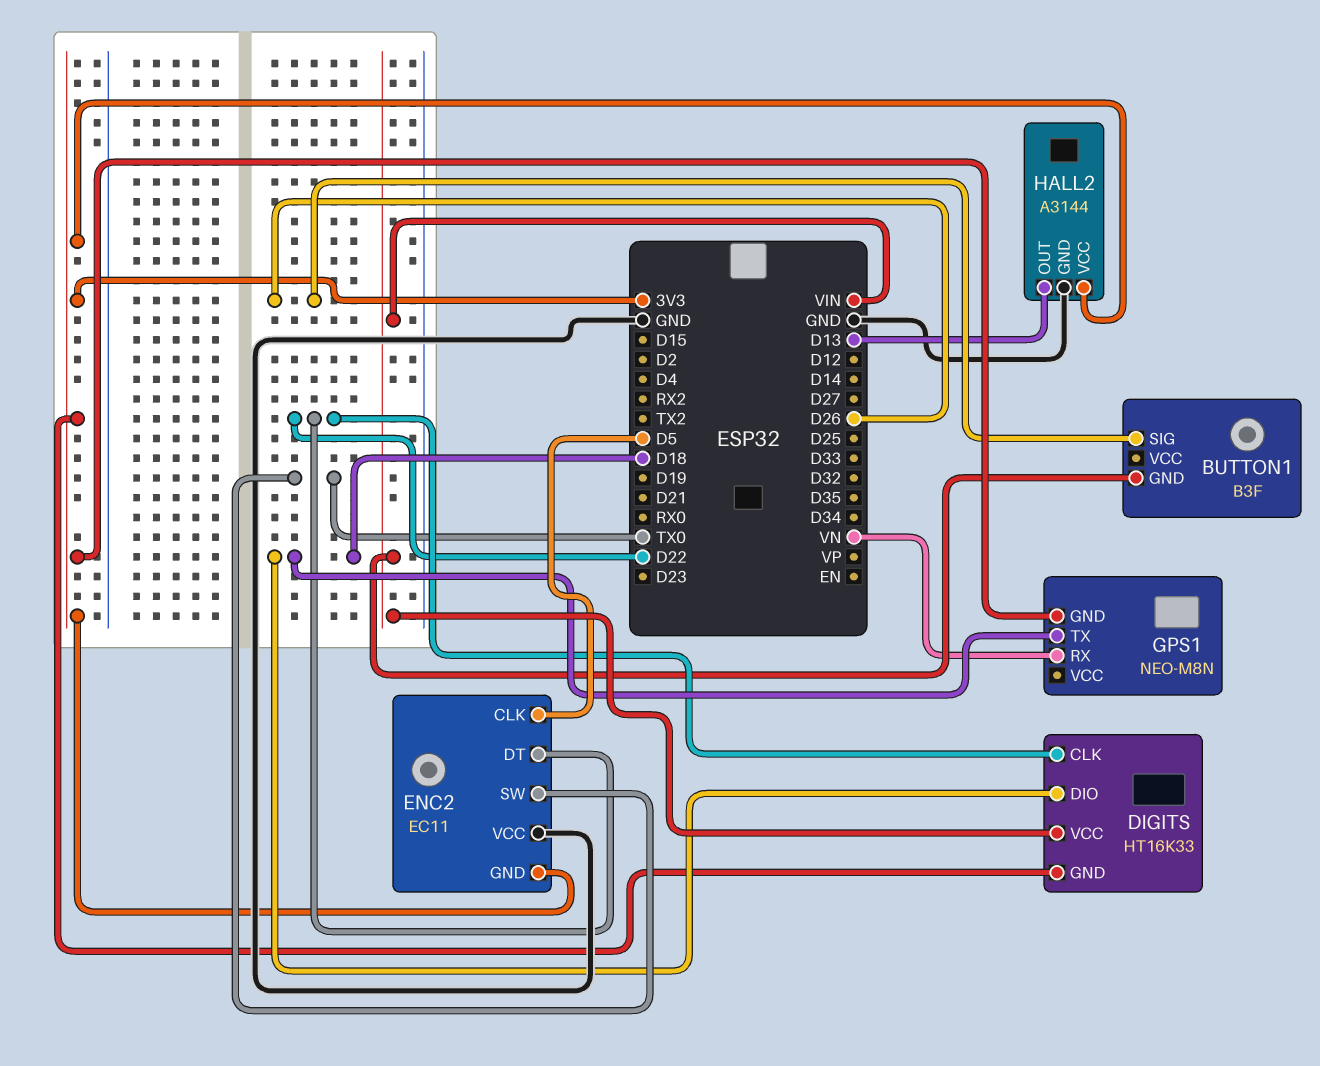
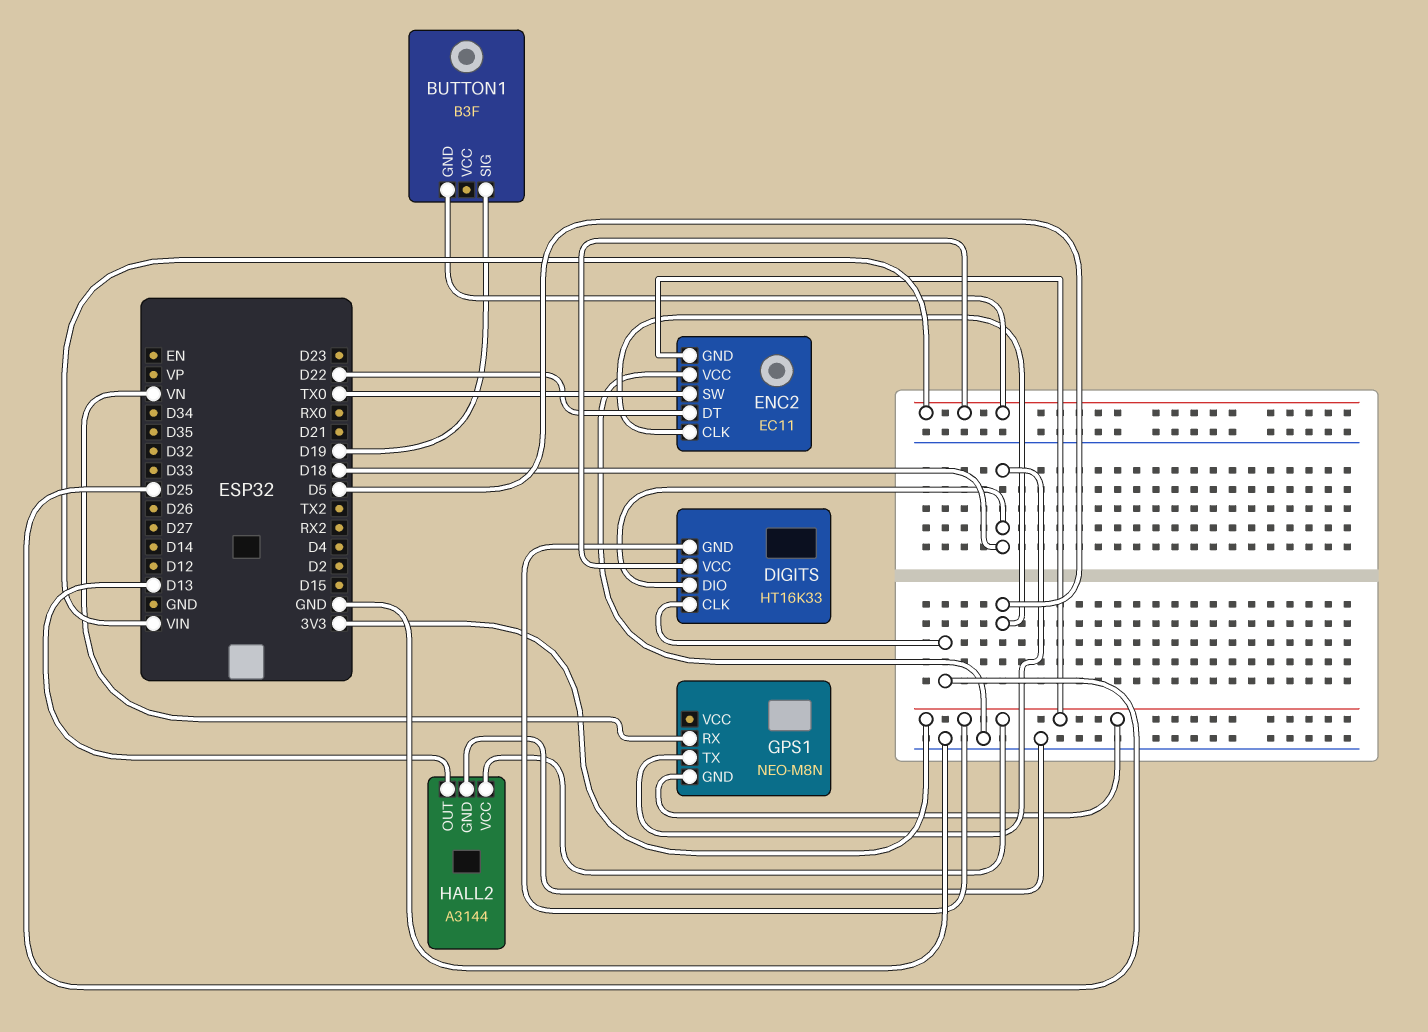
BUTTON1 pin SIG: D26 -> D19
DIGITS pin CLK: D22 -> D25

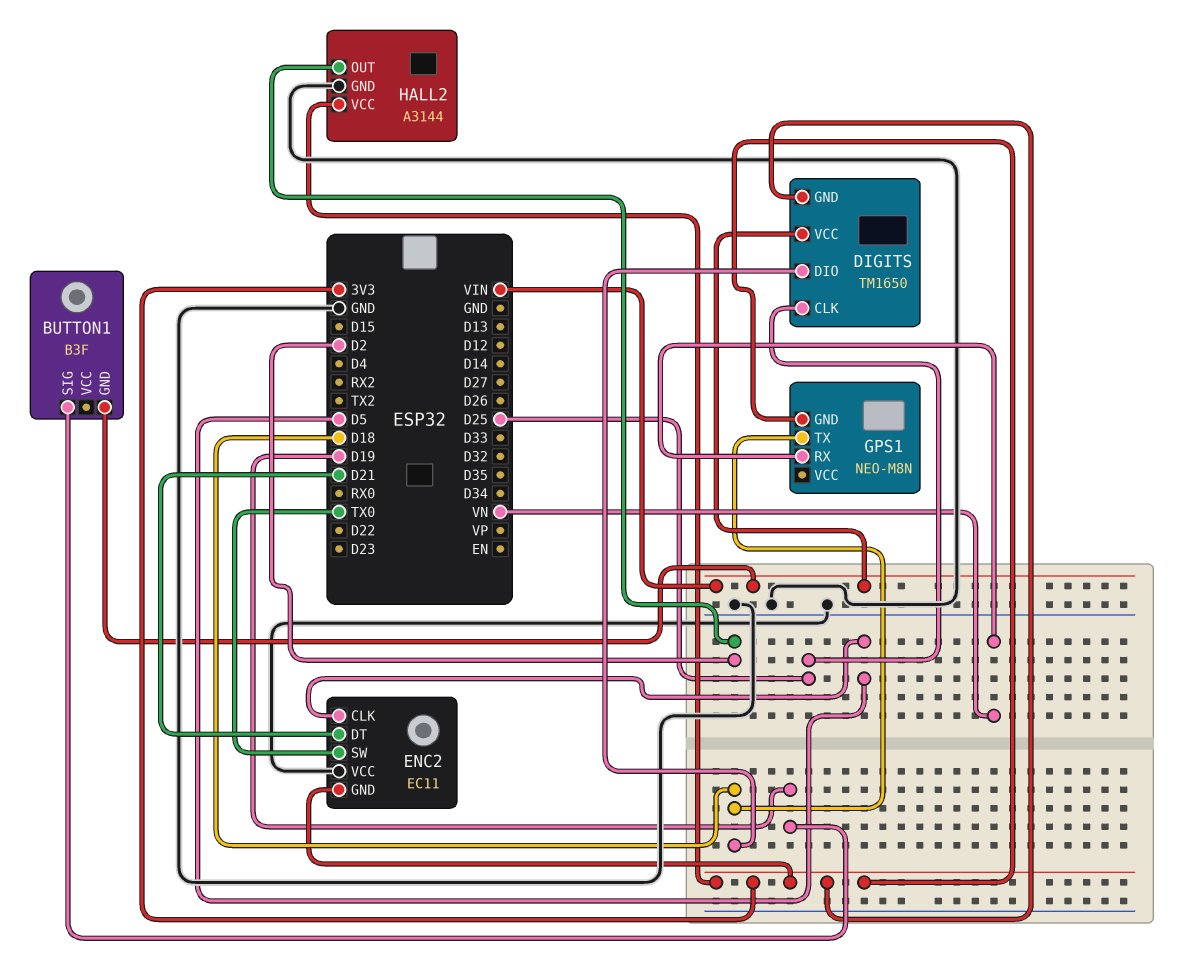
DIGITS: HT16K33 -> TM1650
ENC2 pin DT: D22 -> D21
HALL2 pin OUT: D13 -> D2

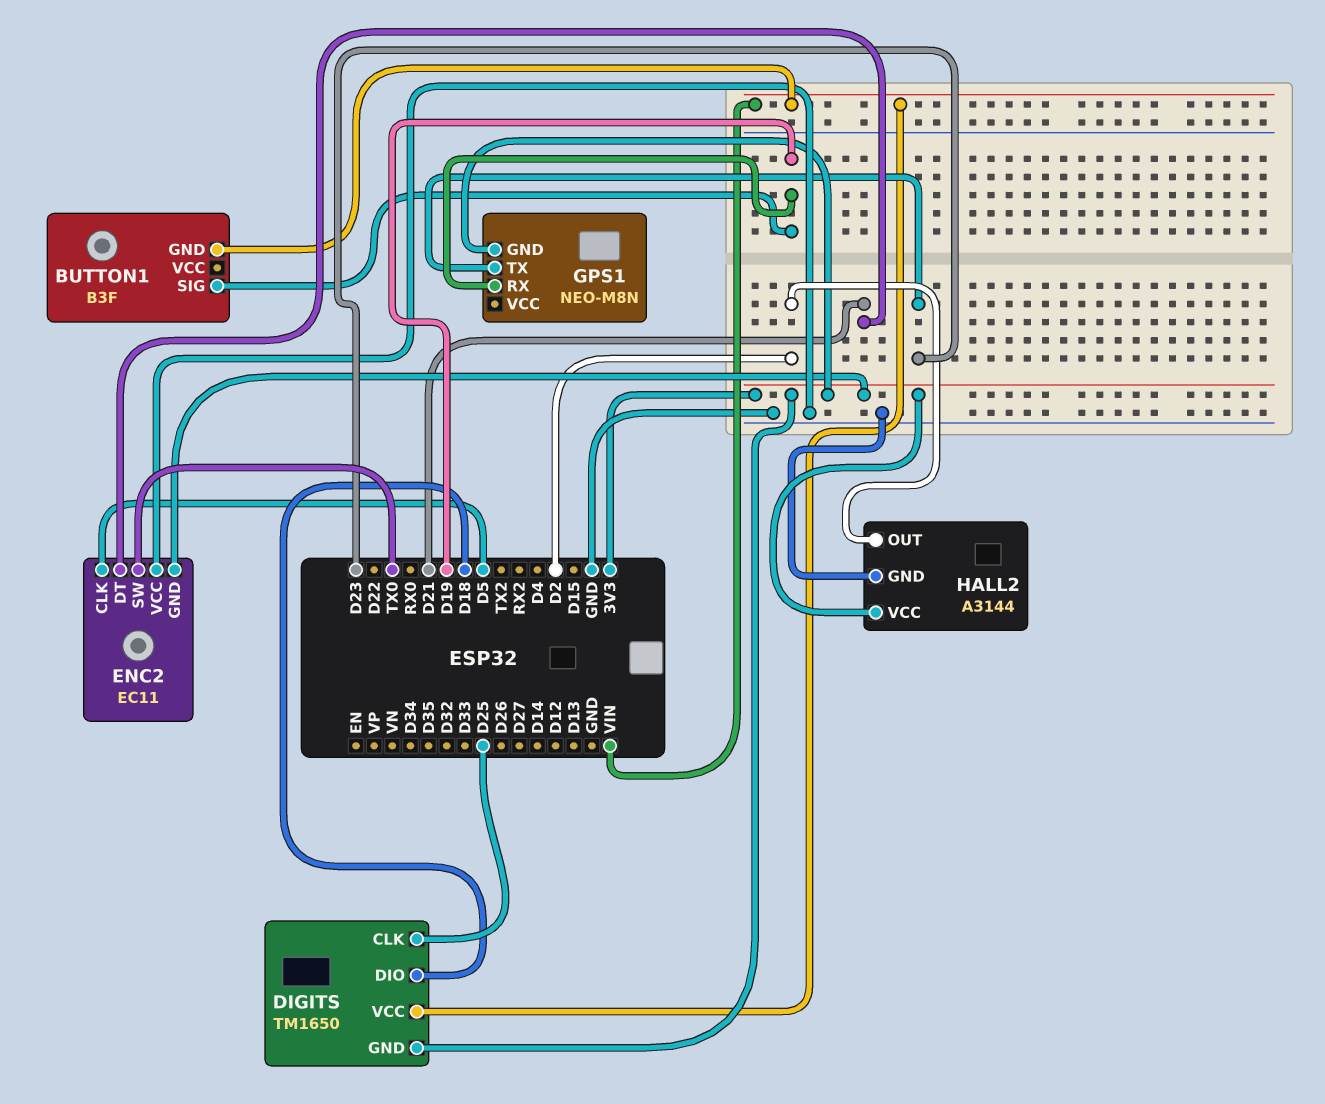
GPS1 pin RX: VN -> D19
GPS1 pin TX: D18 -> D23

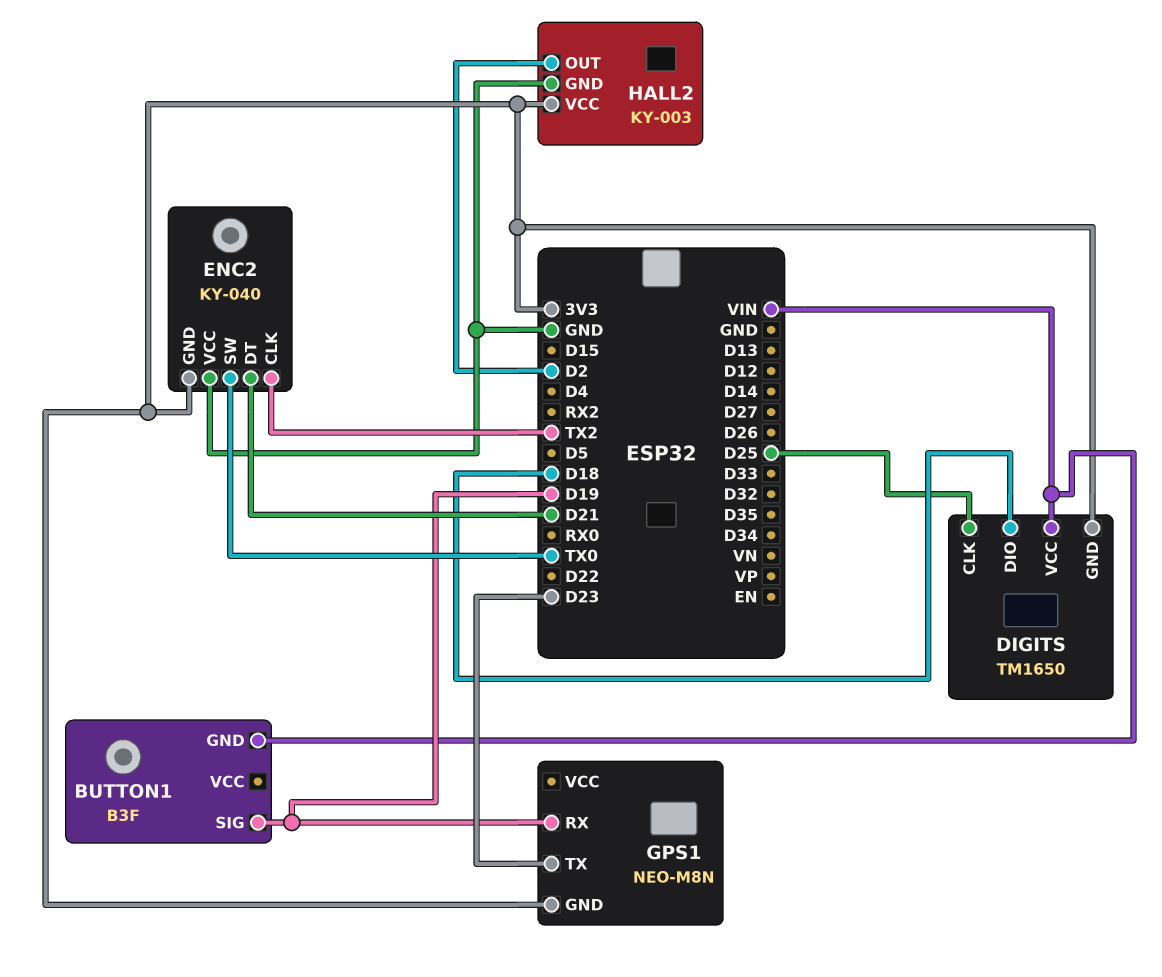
ENC2: EC11 -> KY-040
ENC2 pin CLK: D5 -> TX2
HALL2: A3144 -> KY-003

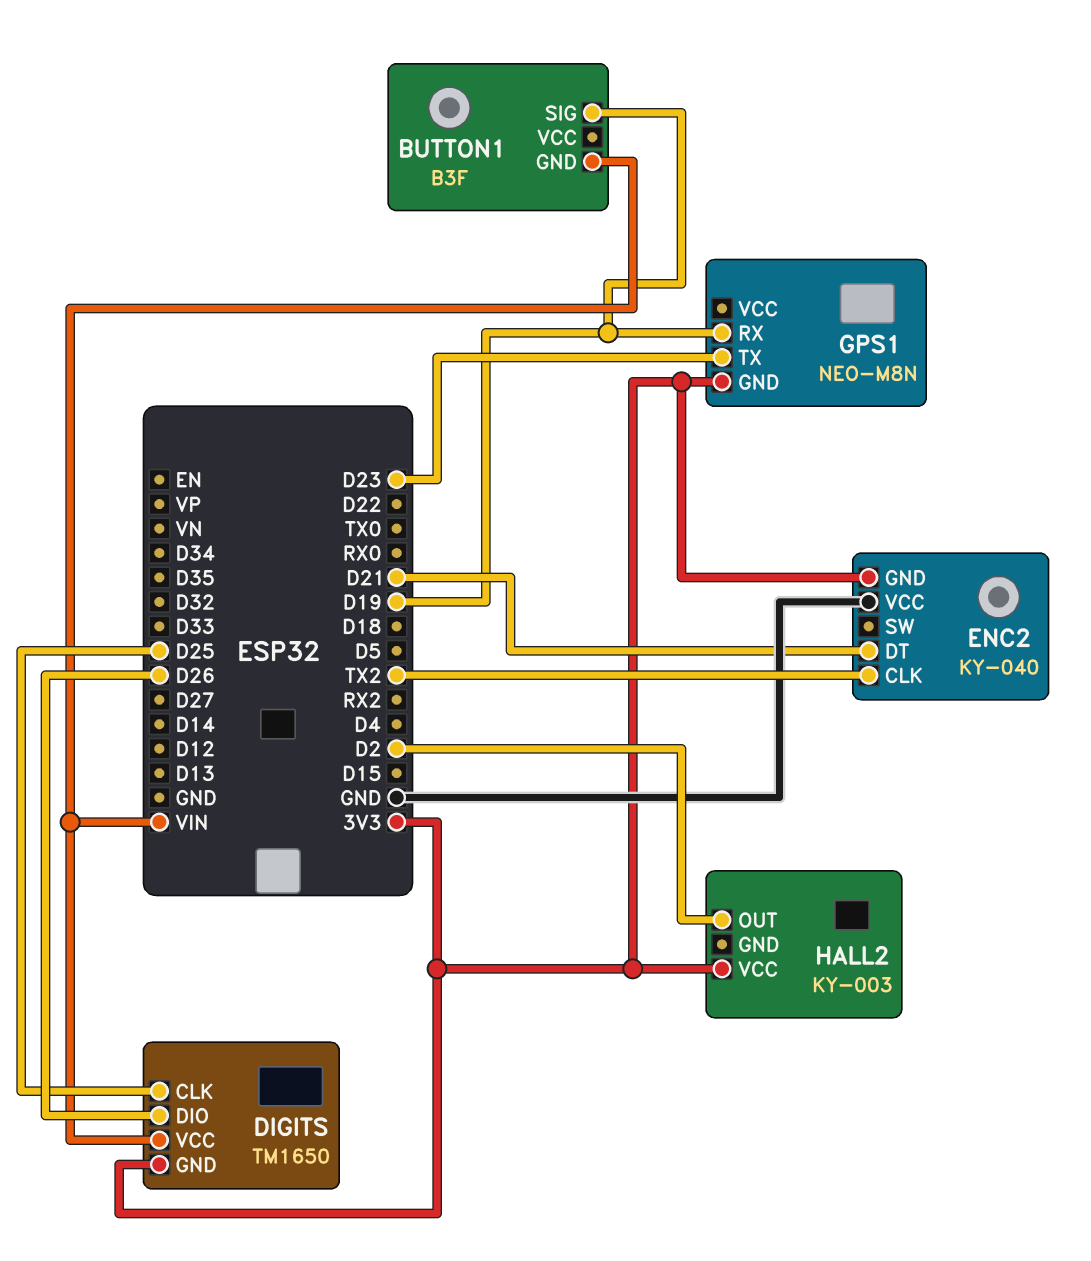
DIGITS pin DIO: D18 -> D26
ENC2 pin SW: TX0 -> none
HALL2 pin GND: GND -> none

